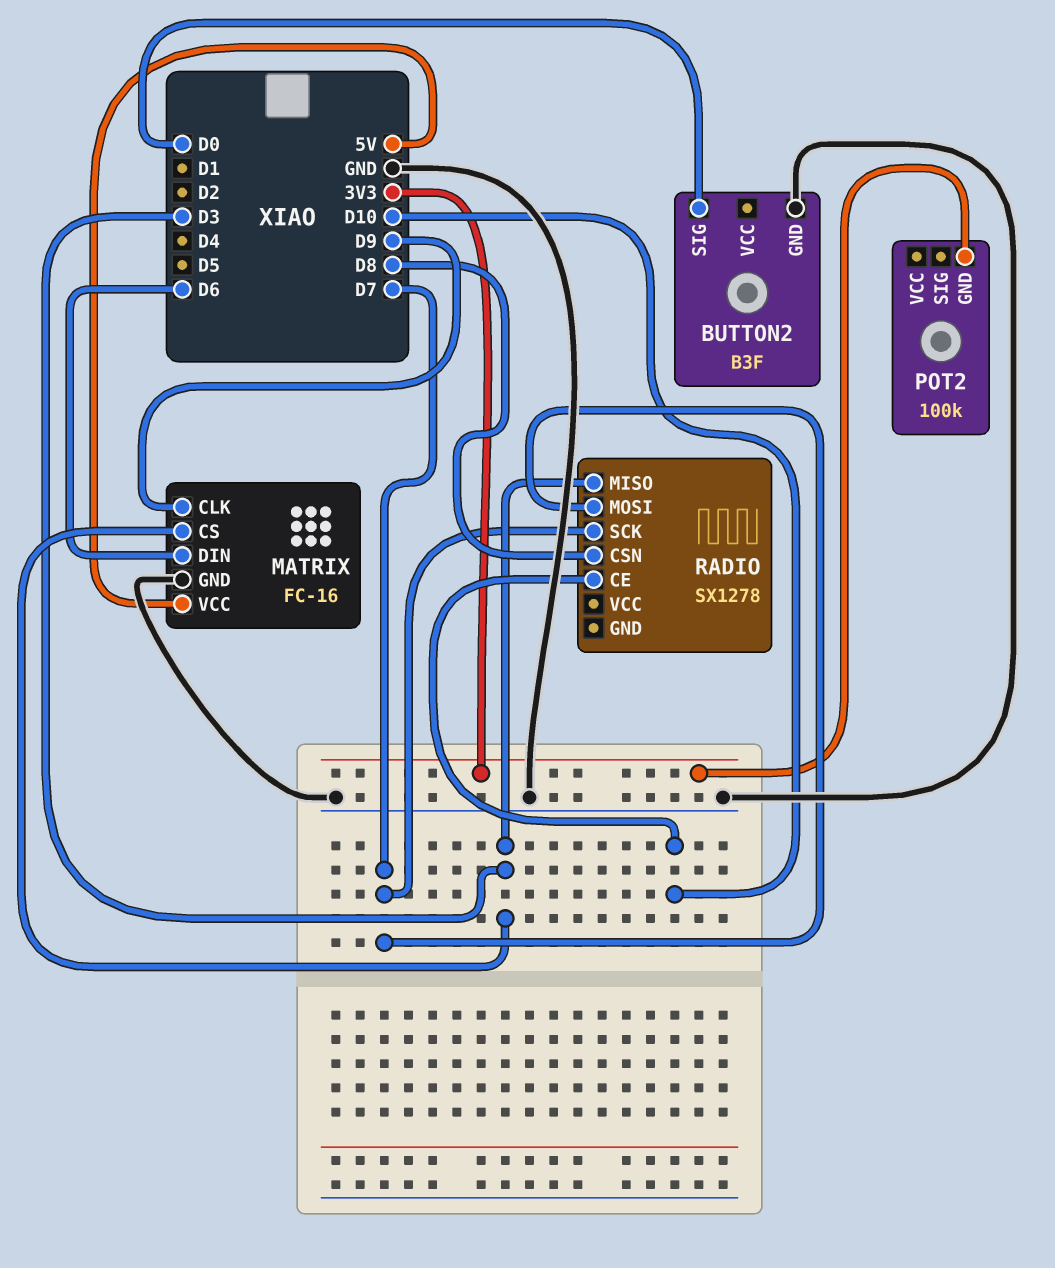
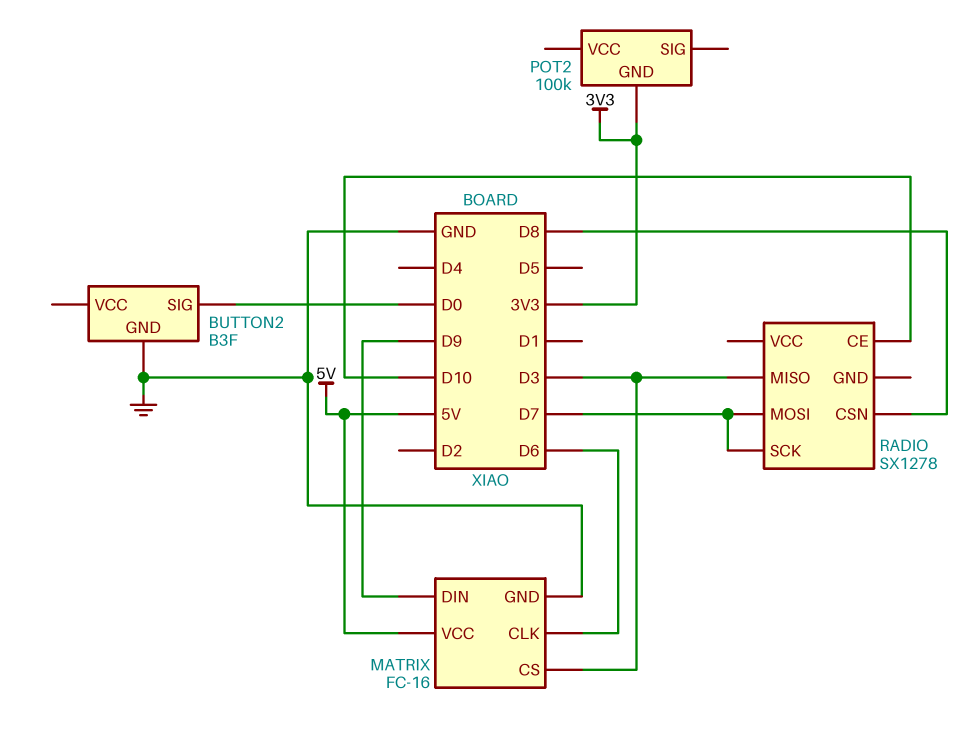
MATRIX pin CLK: D9 -> D6
MATRIX pin DIN: D6 -> D9

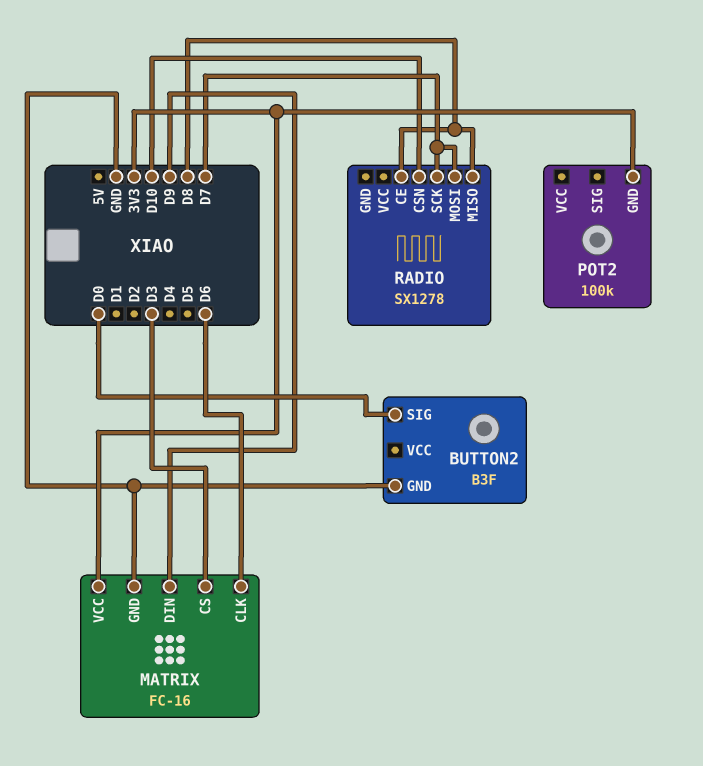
MATRIX pin VCC: 5V -> 3V3
RADIO pin CE: D10 -> D8
RADIO pin CSN: D8 -> D10
RADIO pin MISO: D3 -> D8

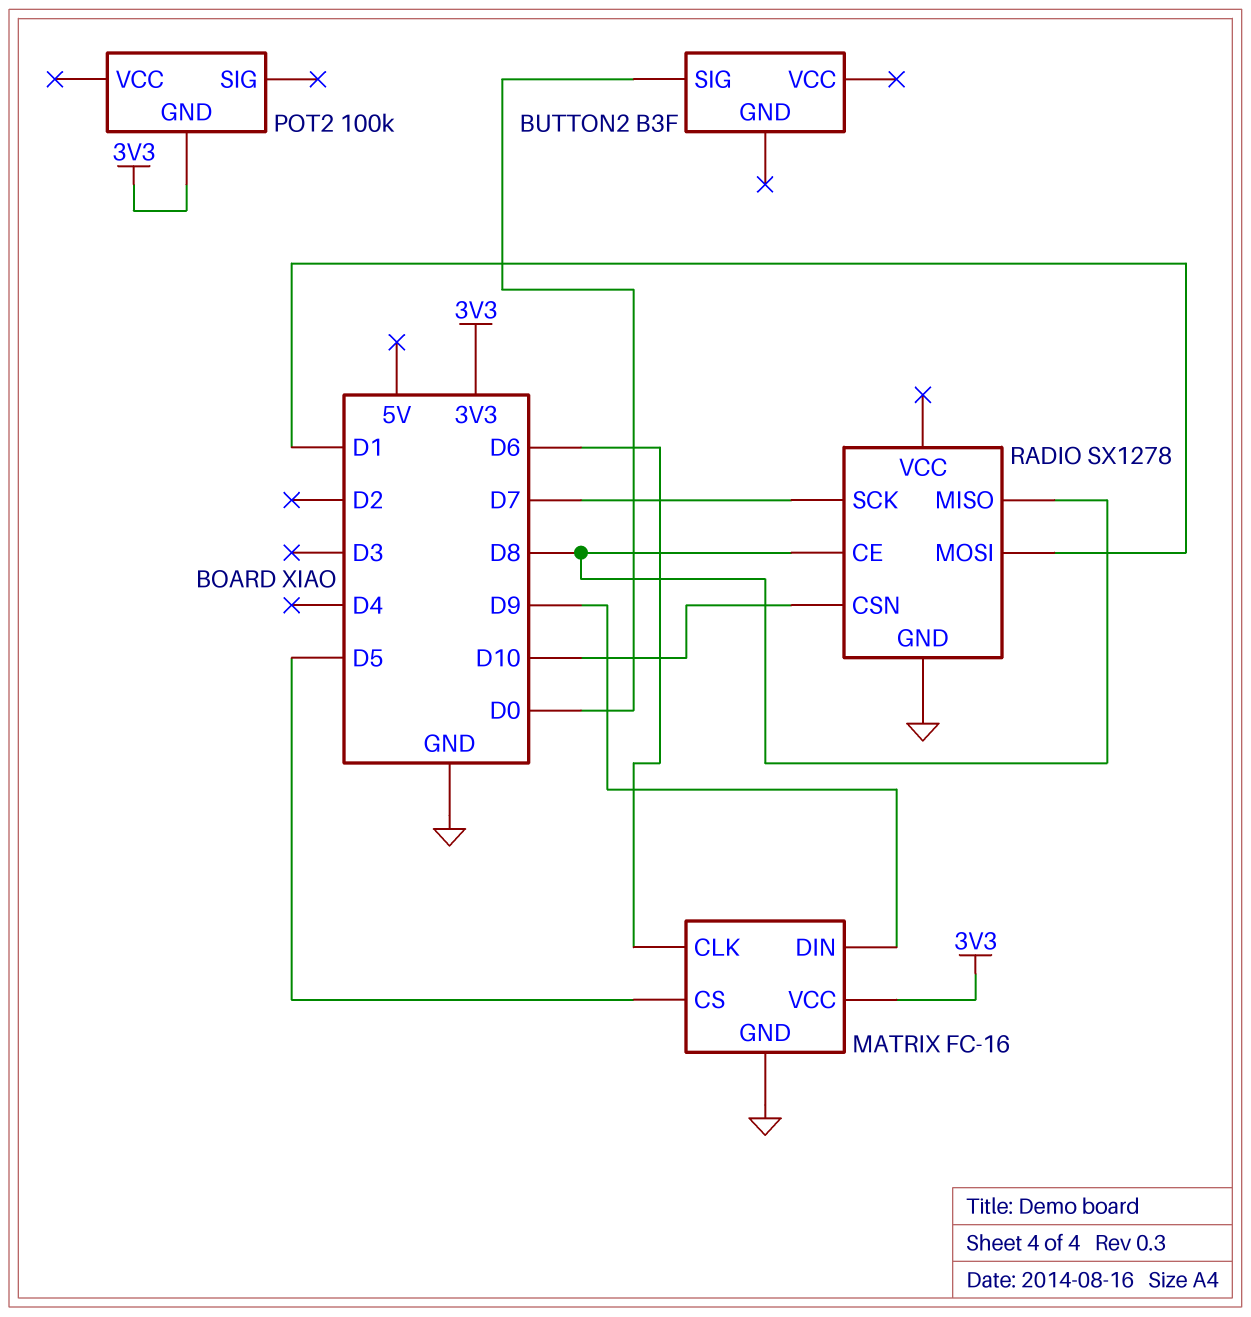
BUTTON2 pin GND: GND -> none
MATRIX pin CS: D3 -> D5
RADIO pin GND: none -> GND
RADIO pin MOSI: D7 -> D1

